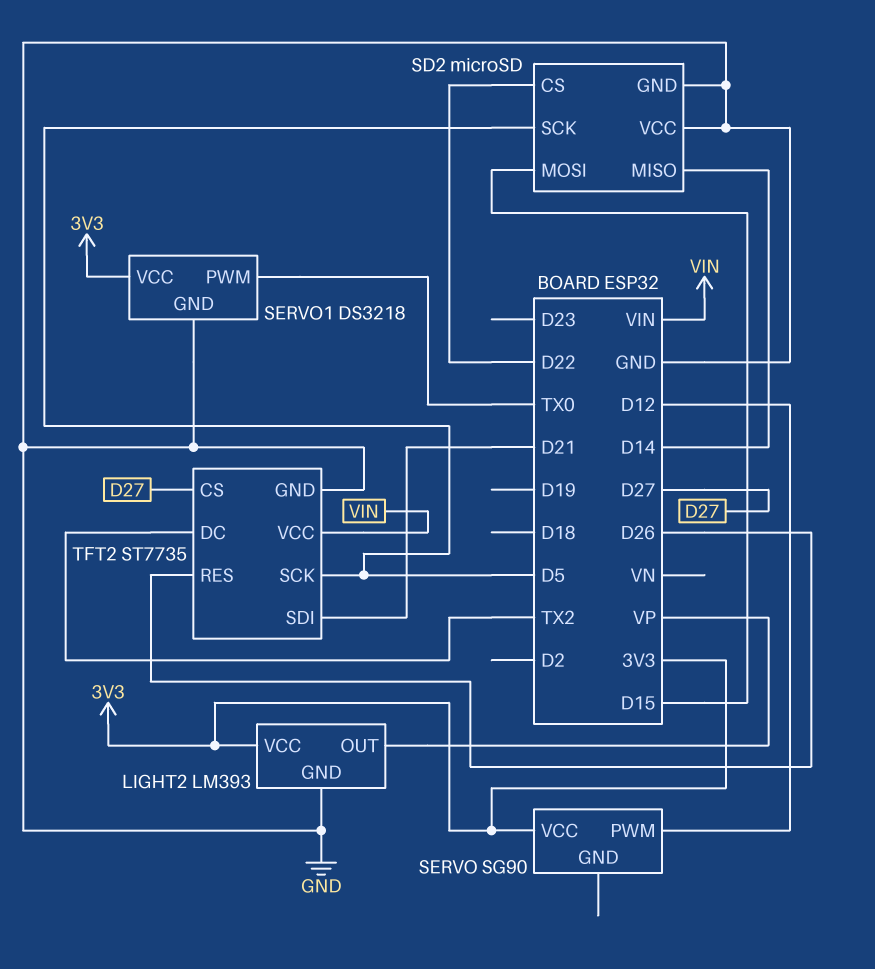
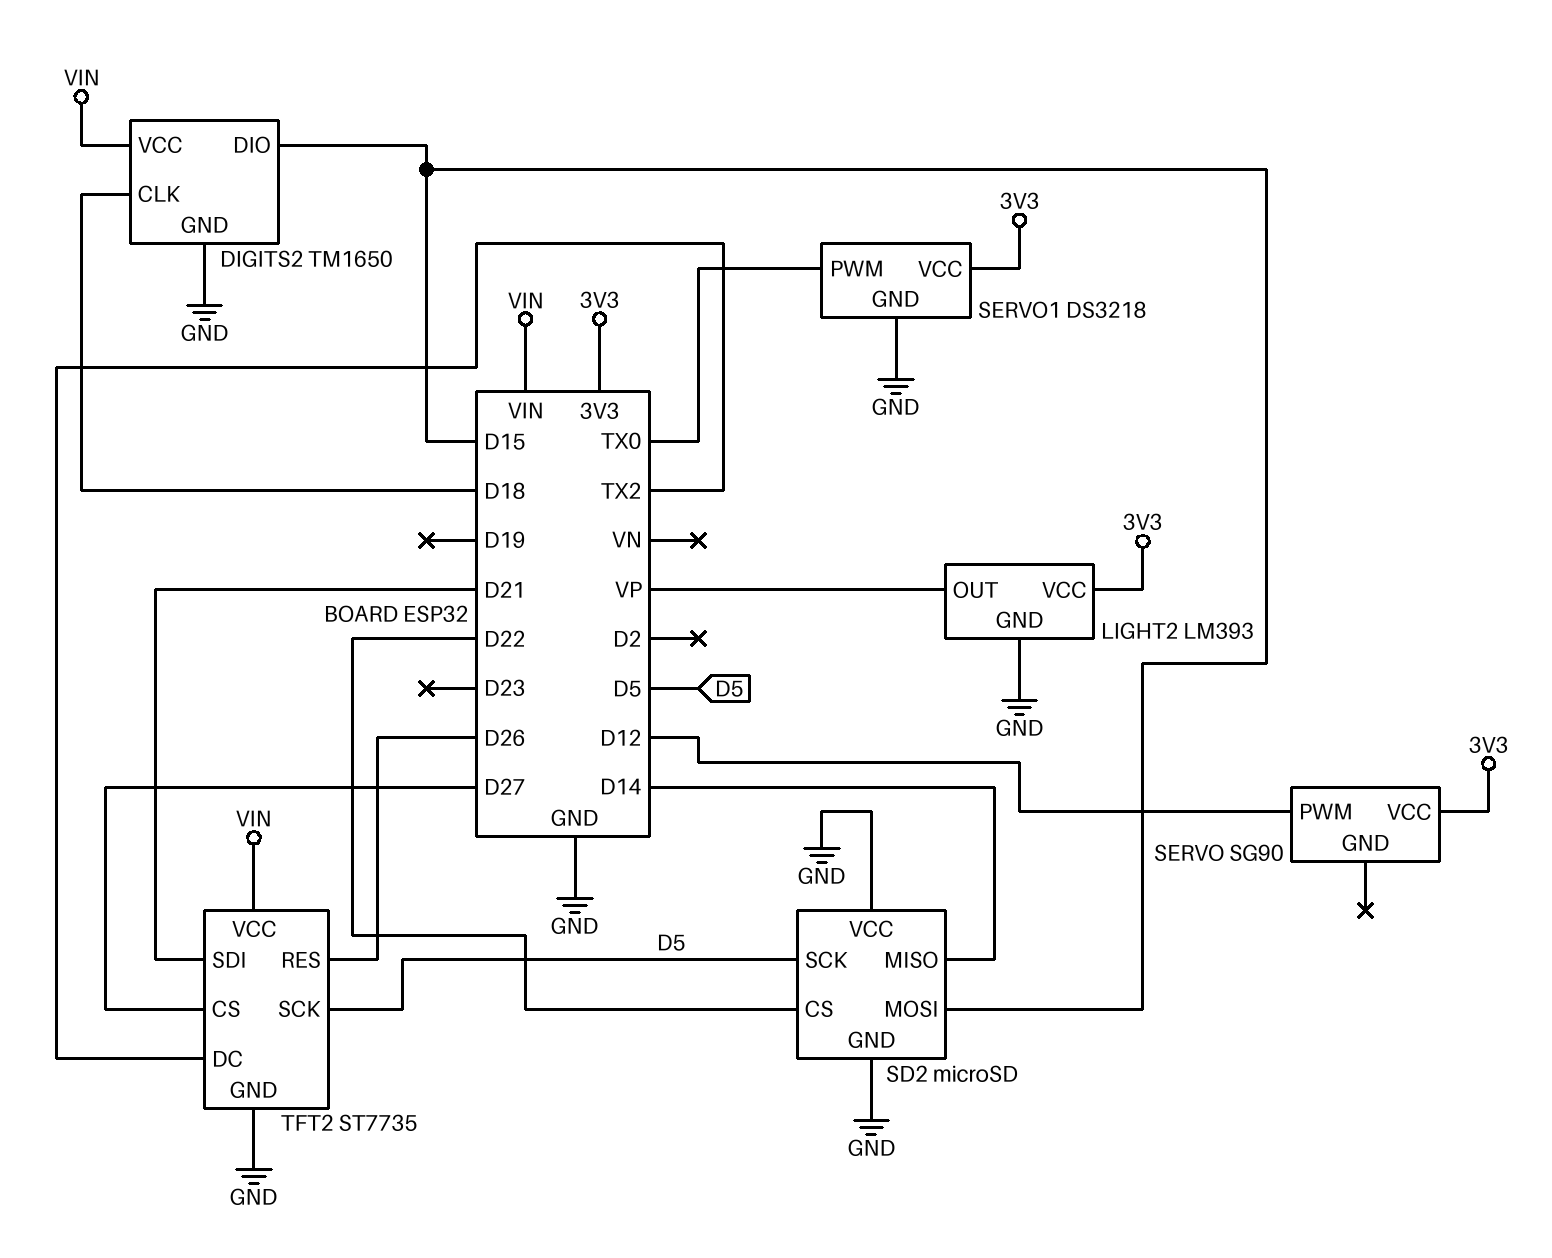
DIGITS2: none -> TM1650
DIGITS2 pin CLK: none -> D18
DIGITS2 pin DIO: none -> D15
DIGITS2 pin GND: none -> GND
DIGITS2 pin VCC: none -> VIN

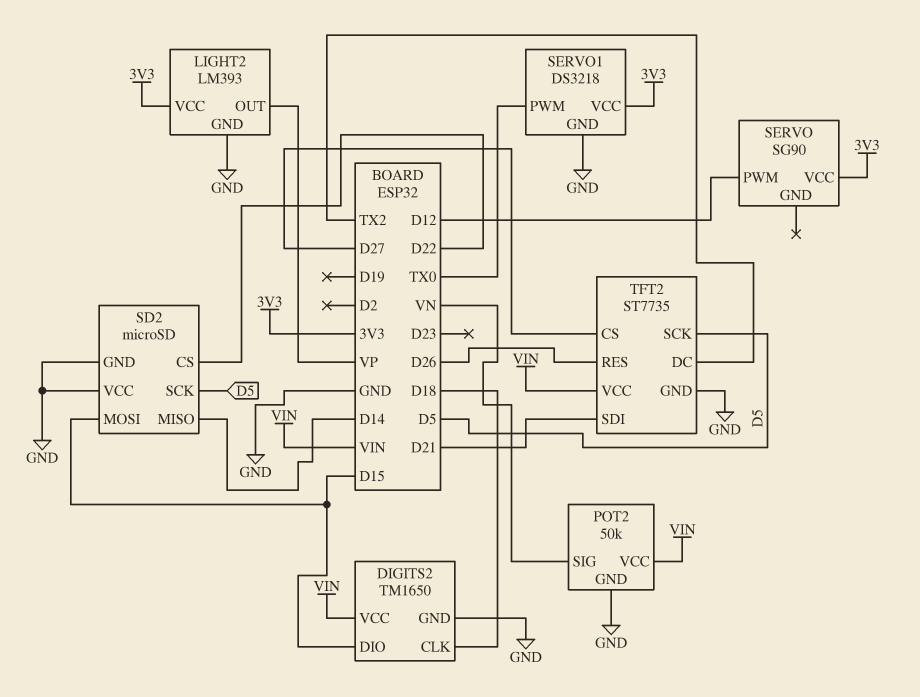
POT2: none -> 50k
POT2 pin GND: none -> GND
POT2 pin SIG: none -> VN
POT2 pin VCC: none -> VIN

